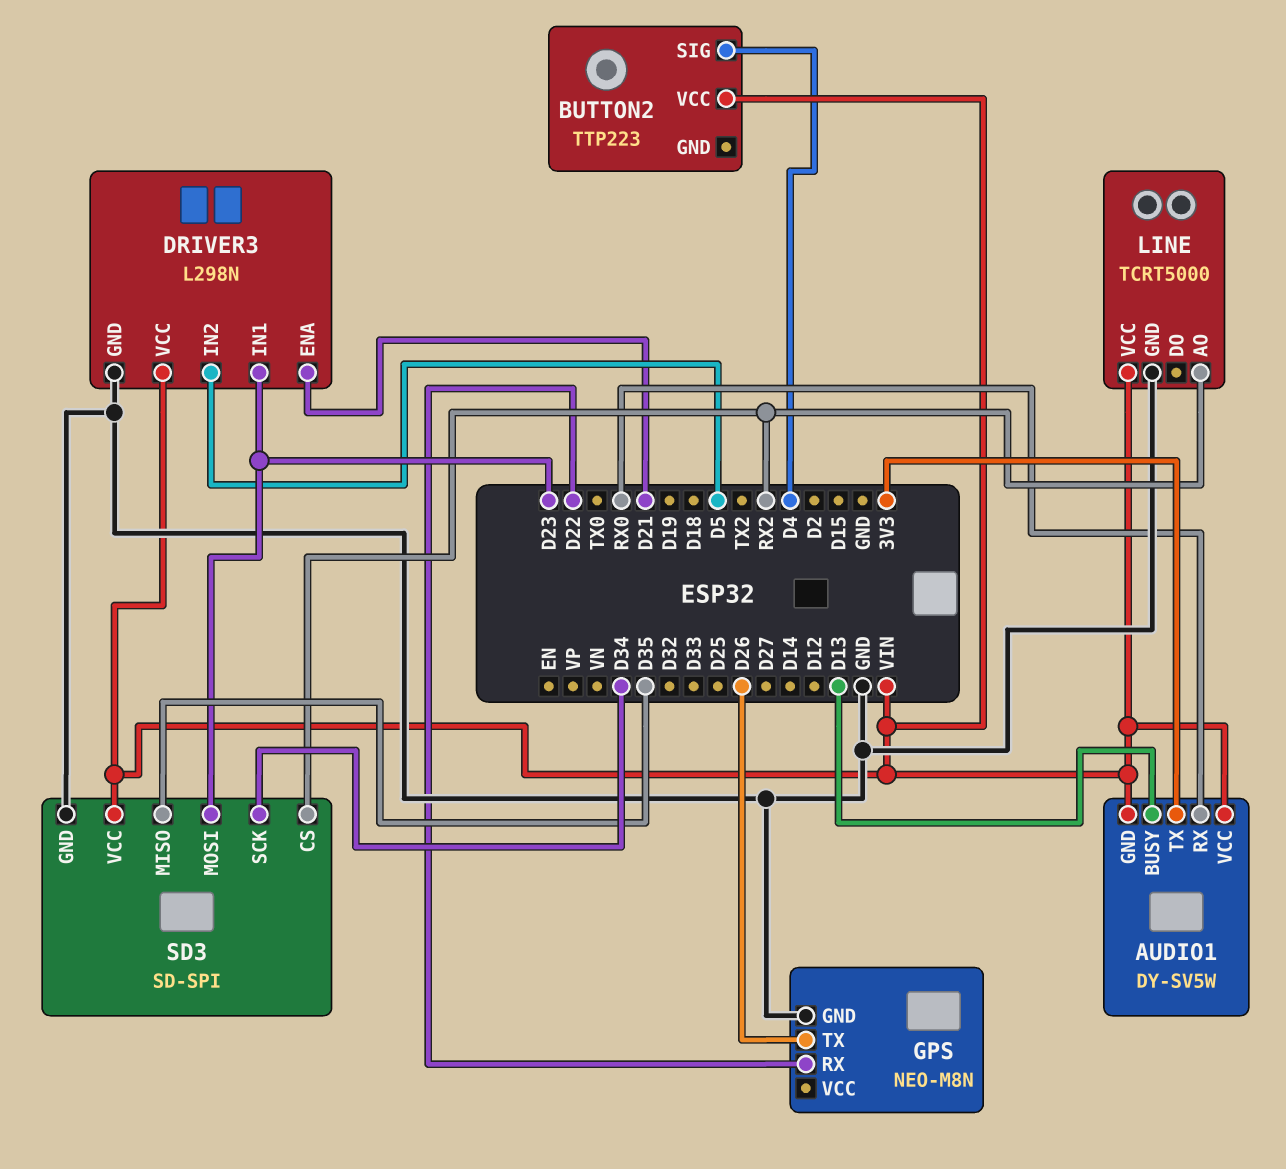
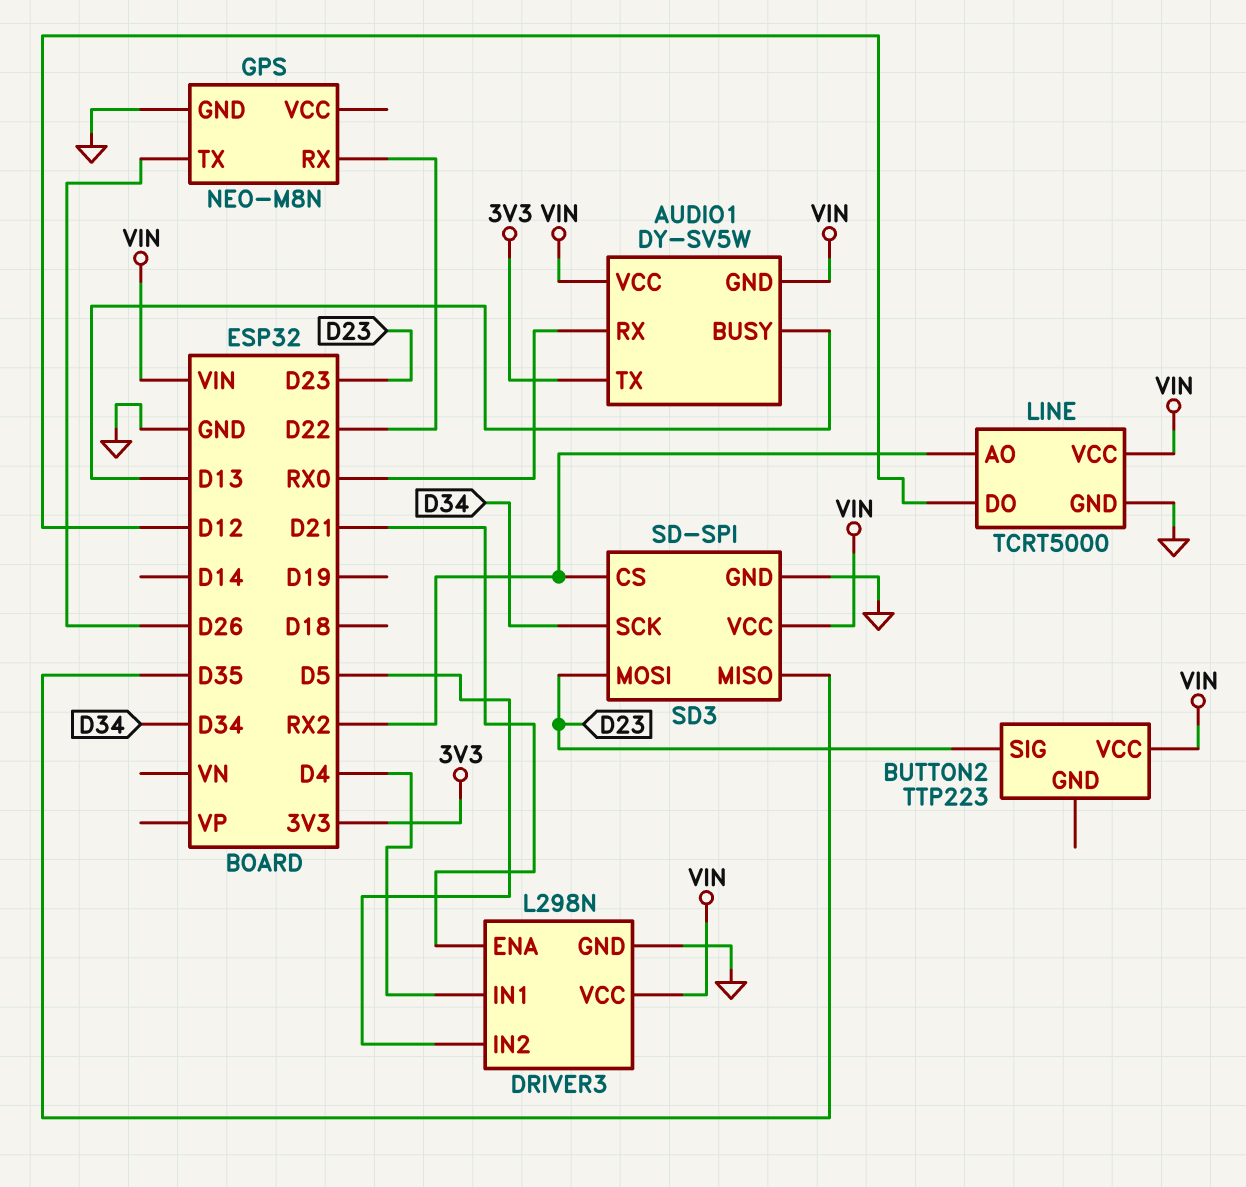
BUTTON2 pin SIG: D4 -> D23
DRIVER3 pin IN1: D23 -> D4
LINE pin DO: none -> D12

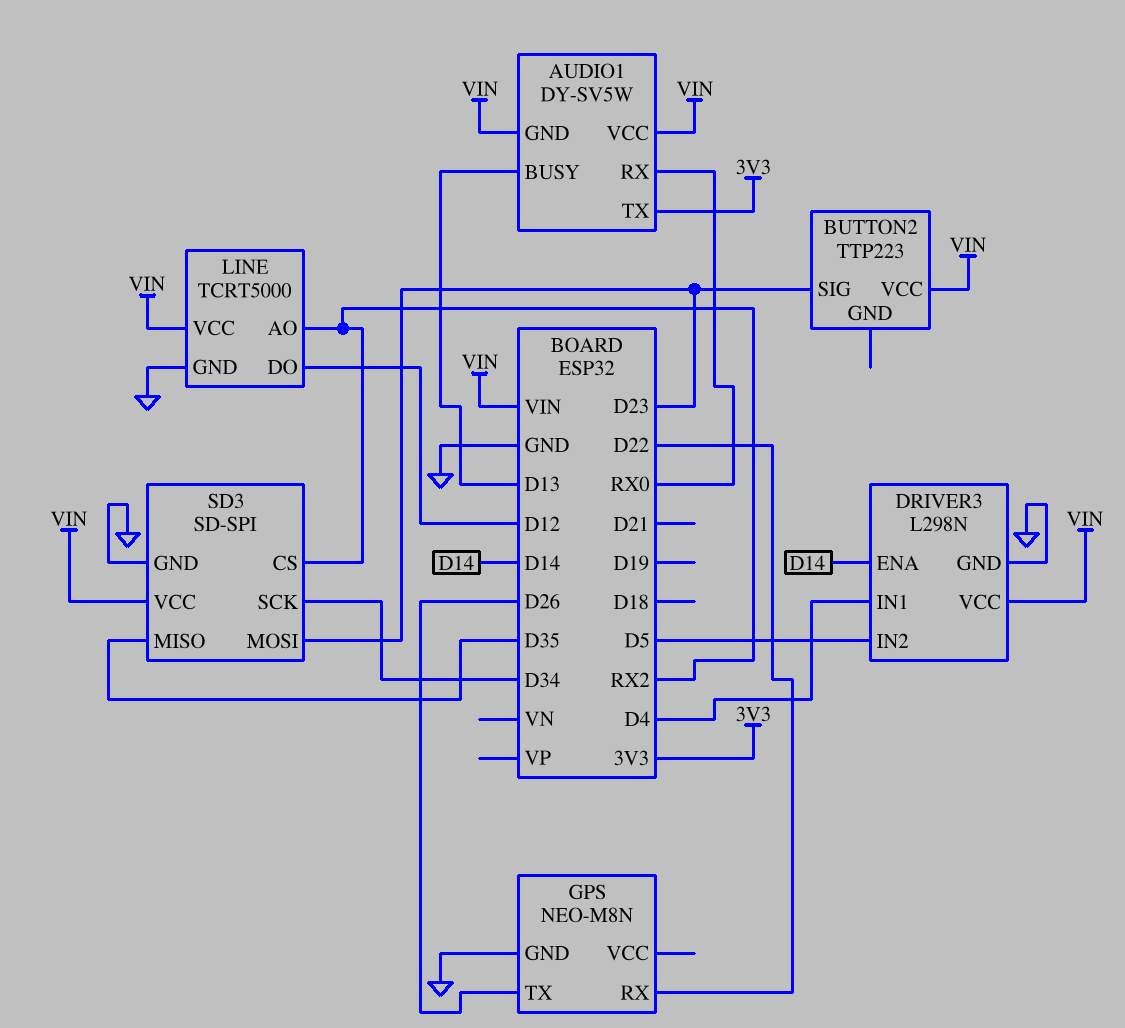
DRIVER3 pin ENA: D21 -> D14

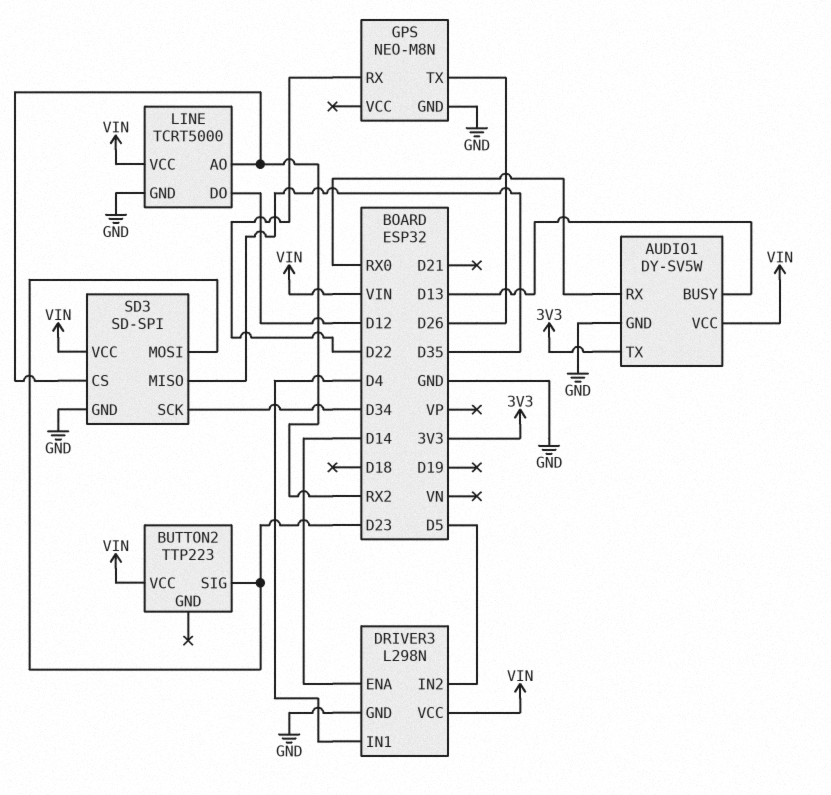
AUDIO1 pin GND: VIN -> GND

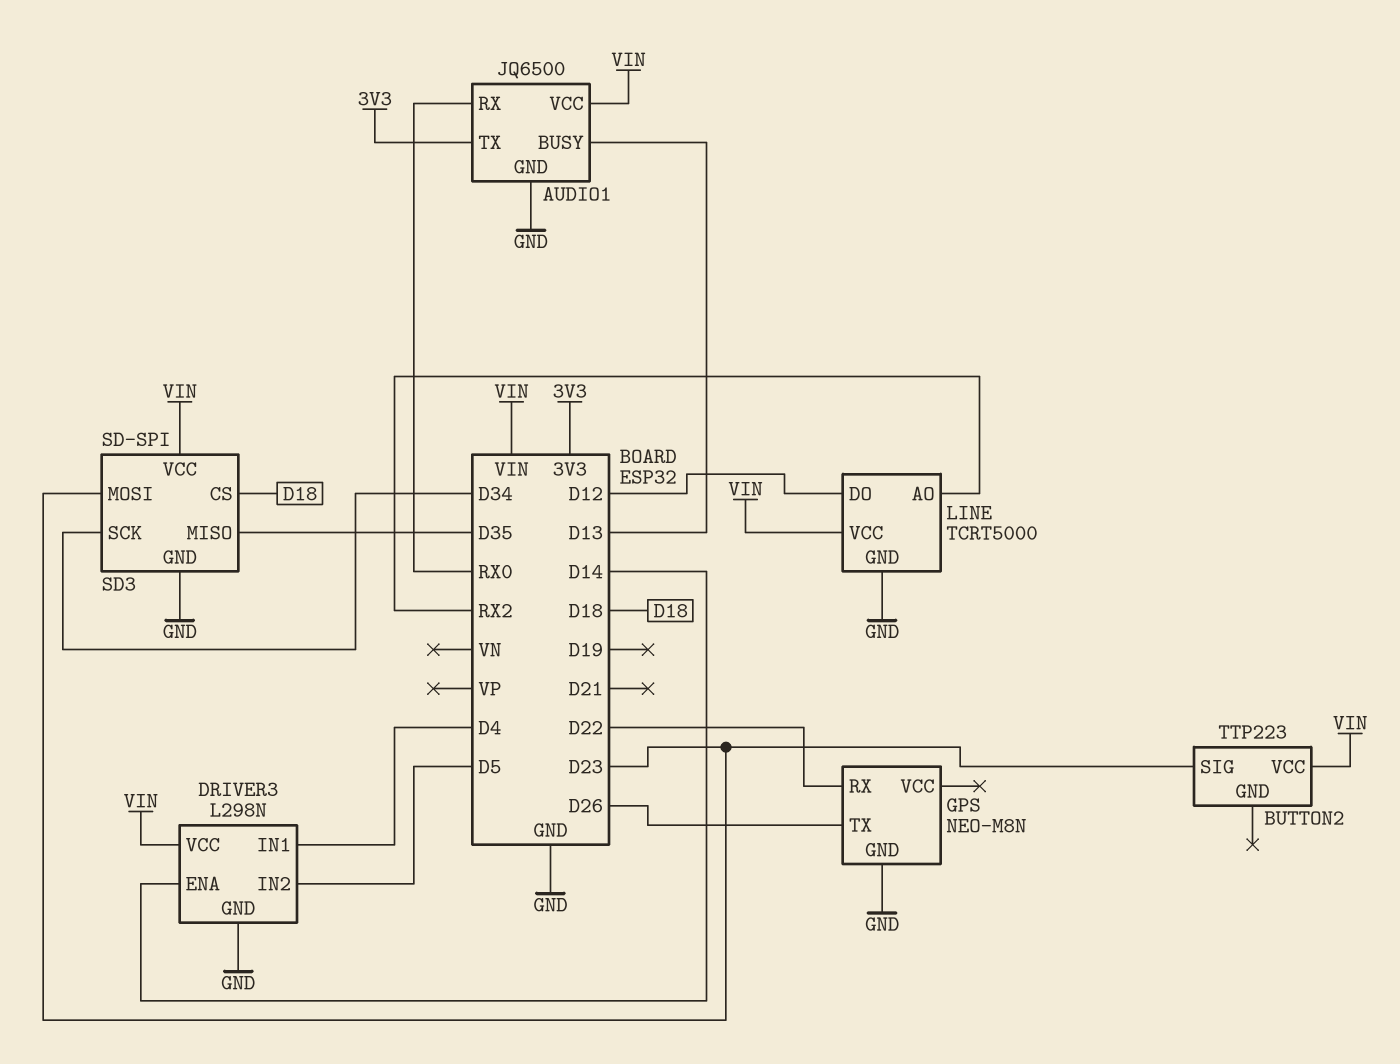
AUDIO1: DY-SV5W -> JQ6500
SD3 pin CS: RX2 -> D18

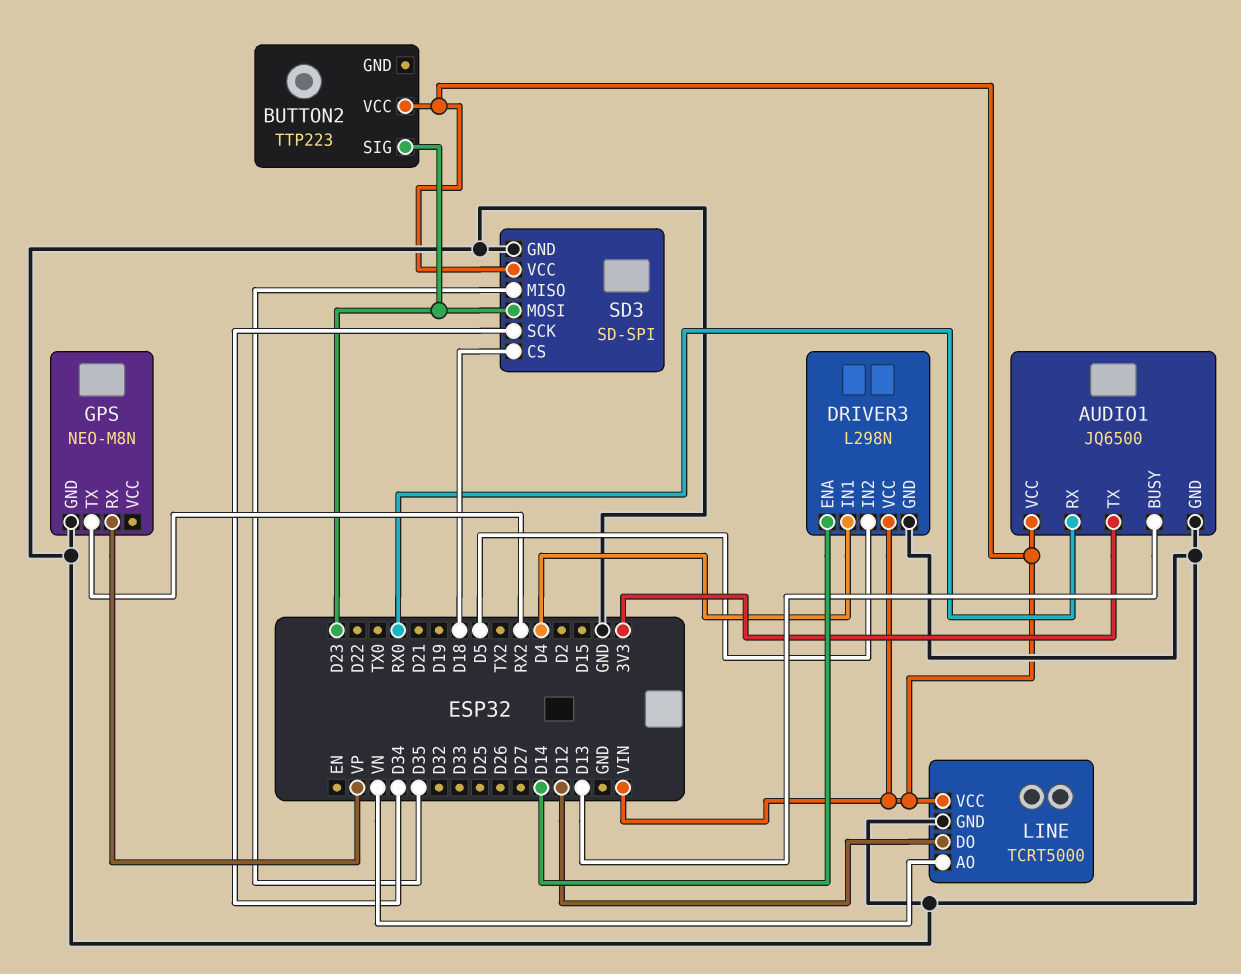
GPS pin RX: D22 -> VP
GPS pin TX: D26 -> RX2
LINE pin AO: RX2 -> VN

